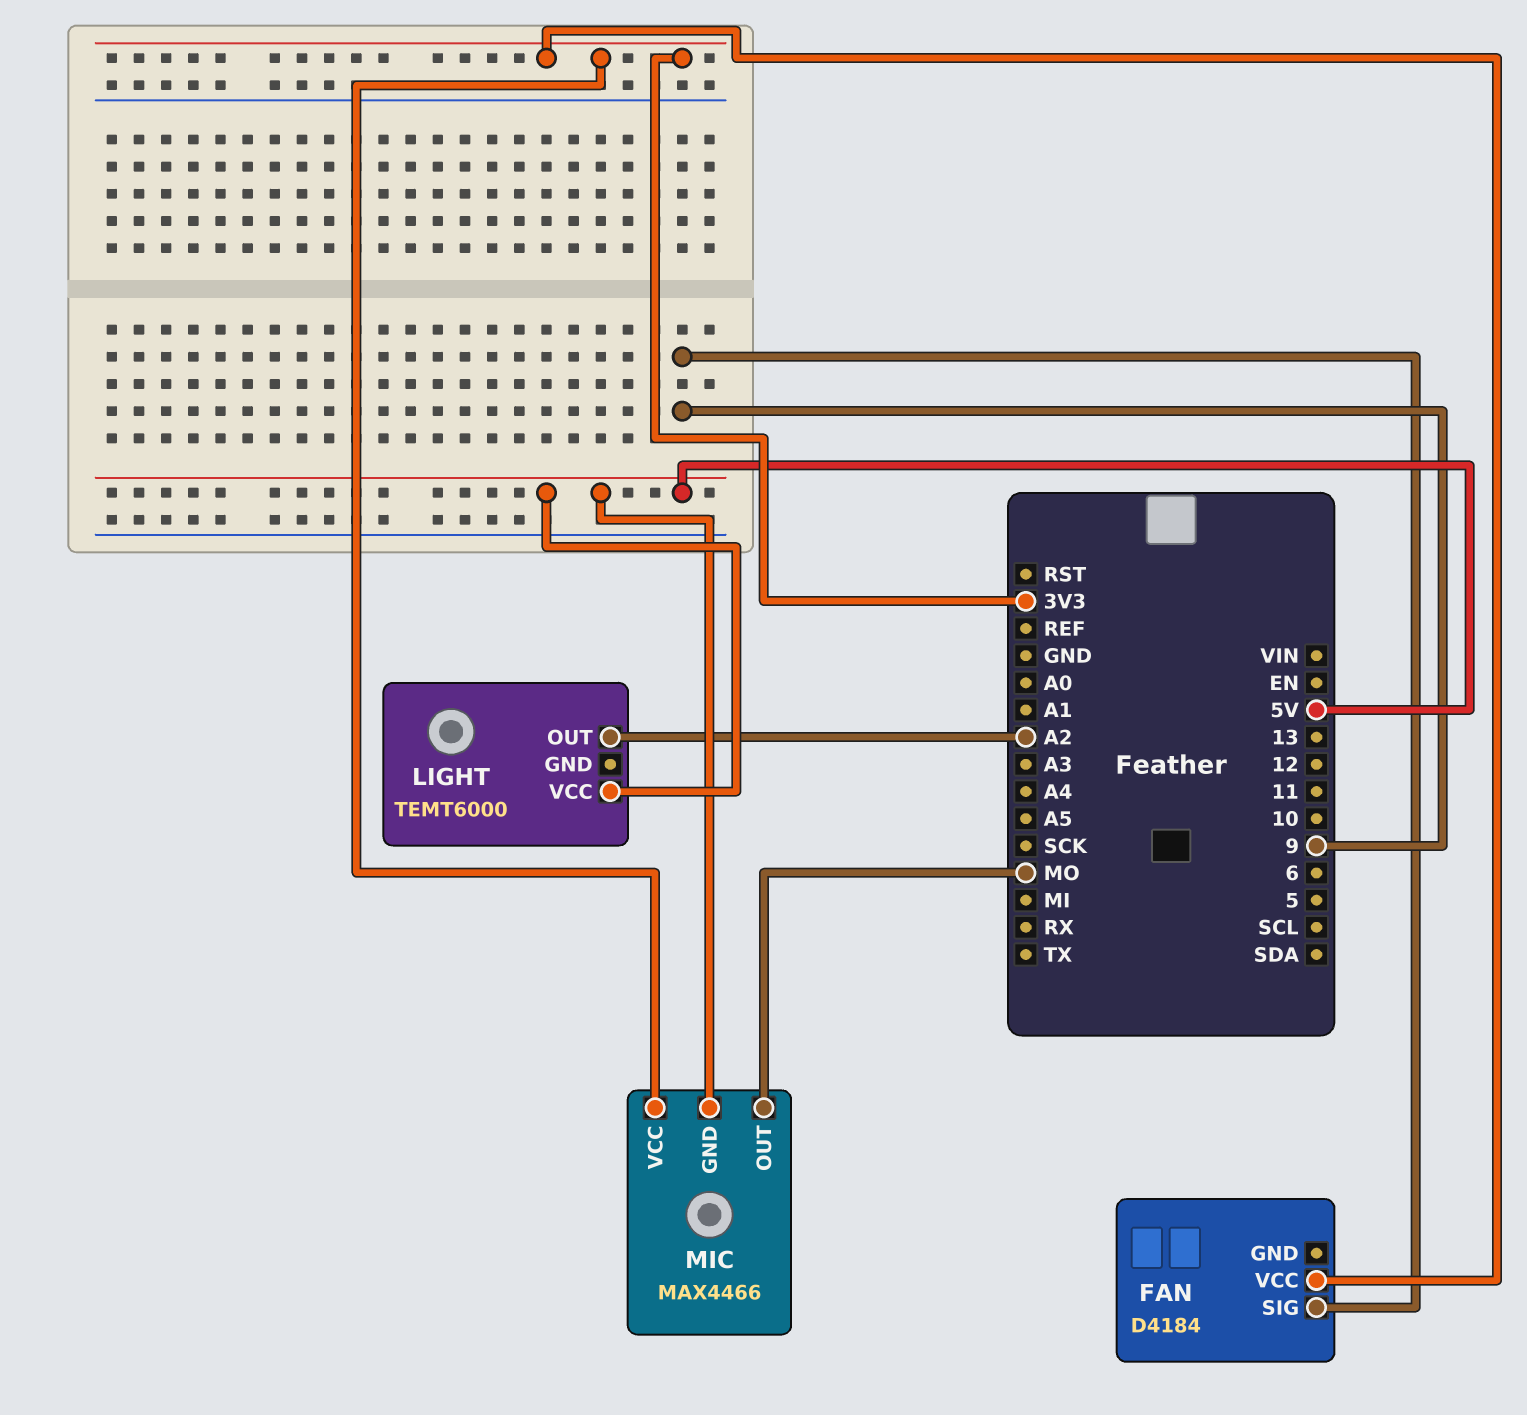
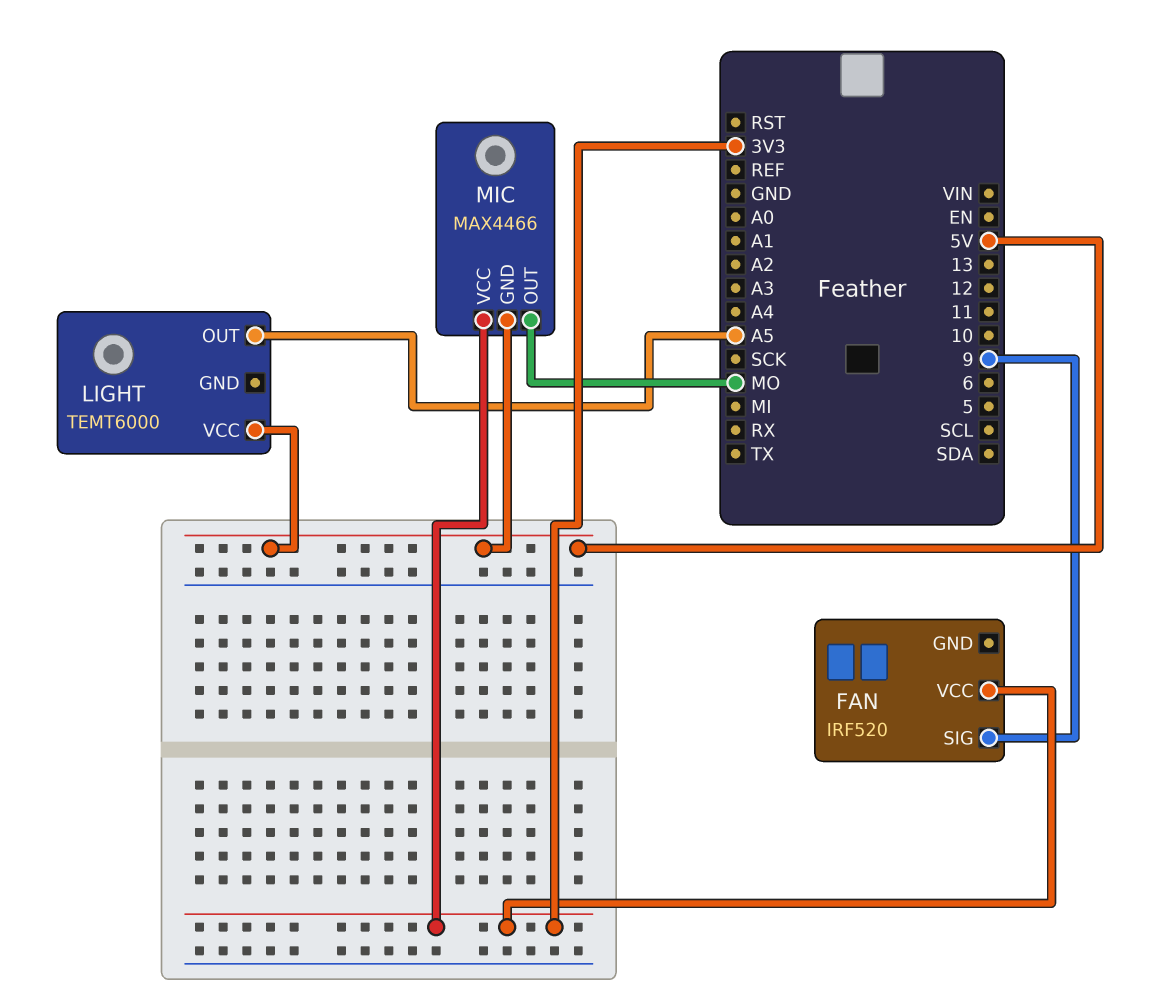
FAN: D4184 -> IRF520
LIGHT pin OUT: A2 -> A5

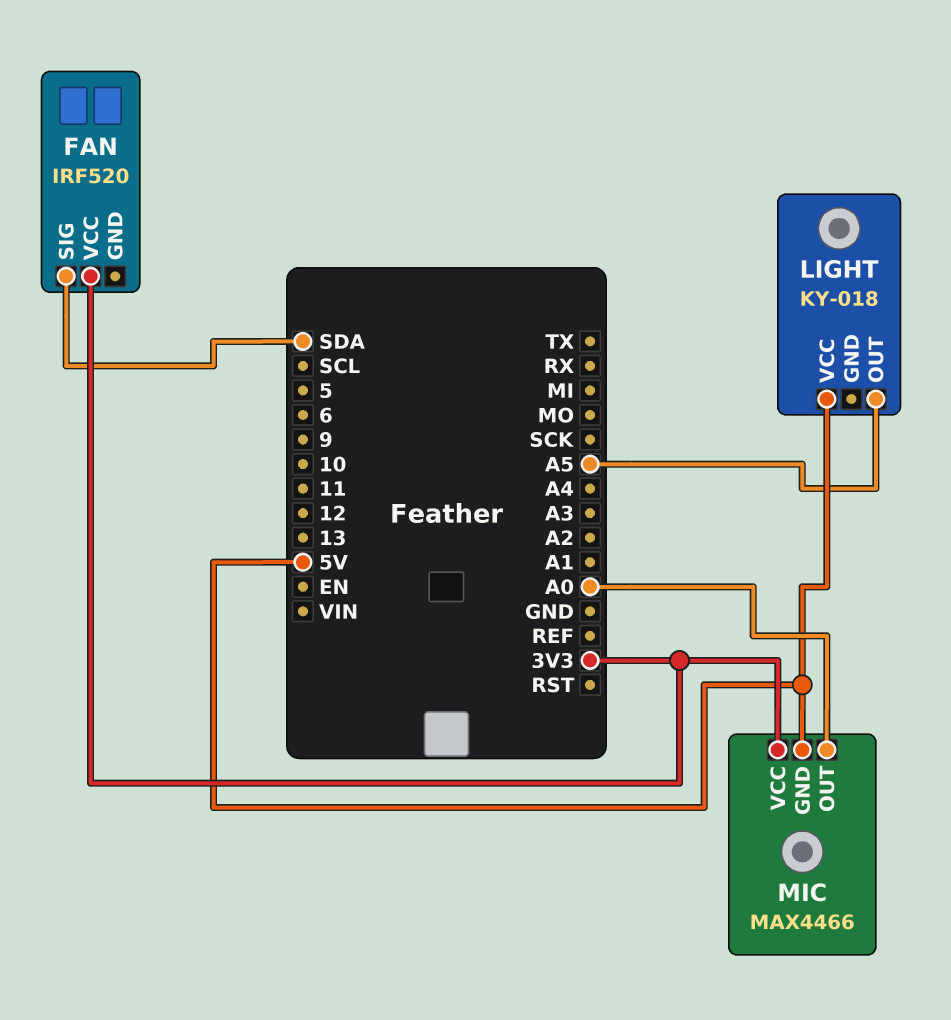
FAN pin SIG: 9 -> SDA
LIGHT: TEMT6000 -> KY-018
MIC pin OUT: MO -> A0

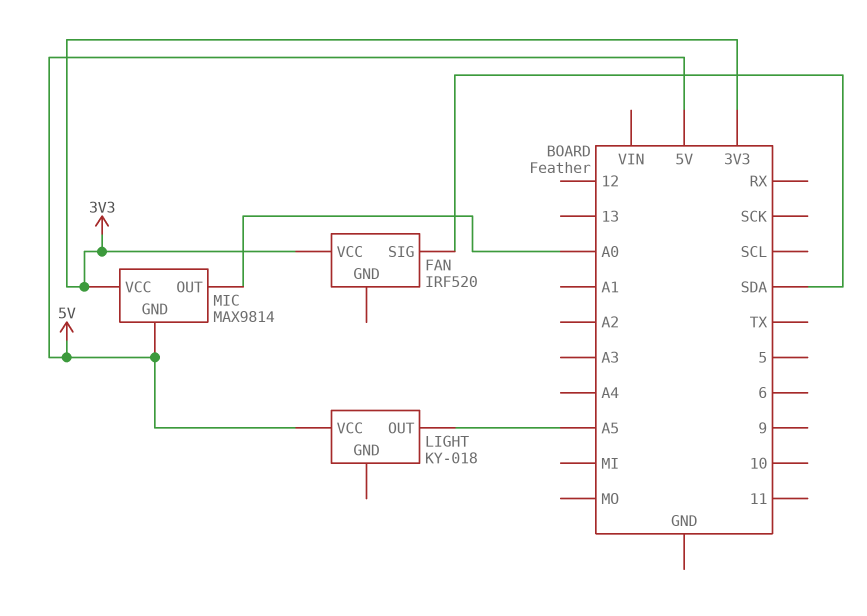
MIC: MAX4466 -> MAX9814

